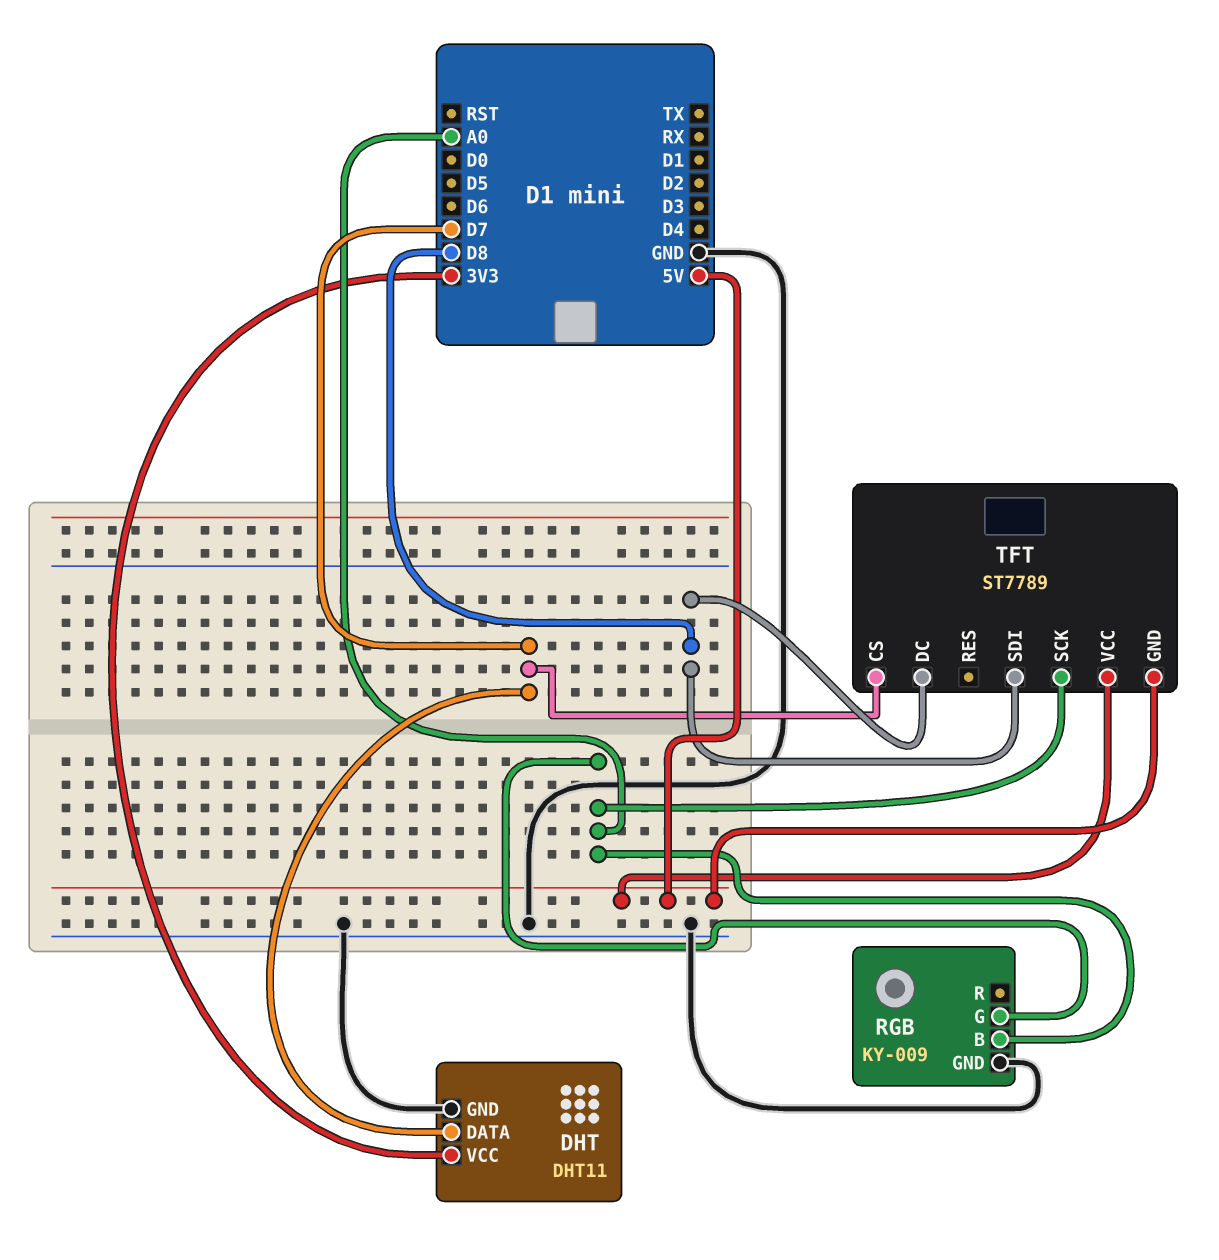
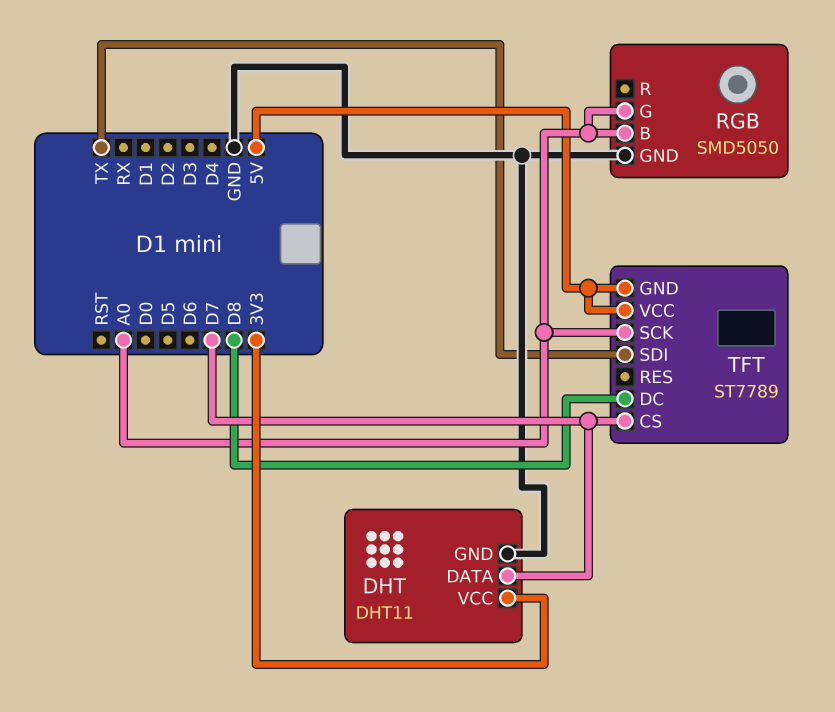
RGB: KY-009 -> SMD5050
TFT pin SDI: D8 -> TX

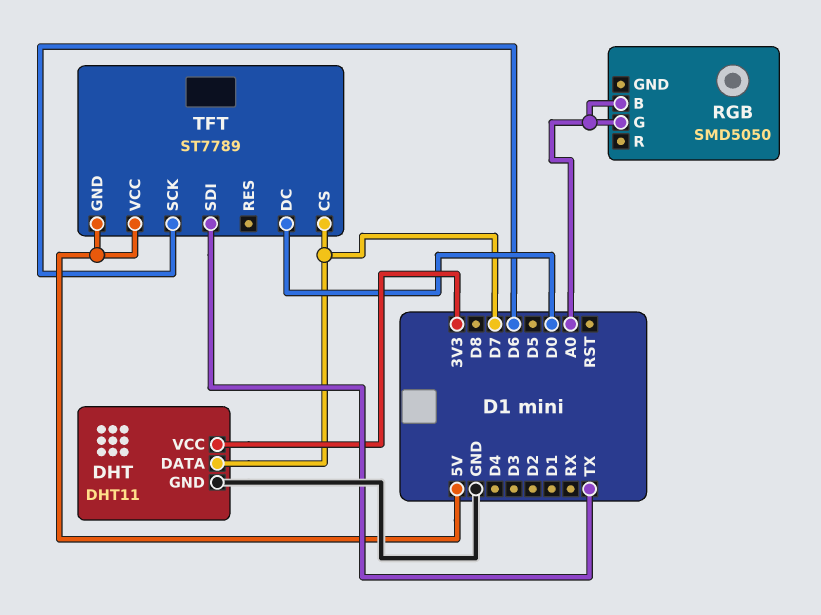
RGB pin GND: GND -> none
TFT pin DC: D8 -> D0
TFT pin SCK: A0 -> D6

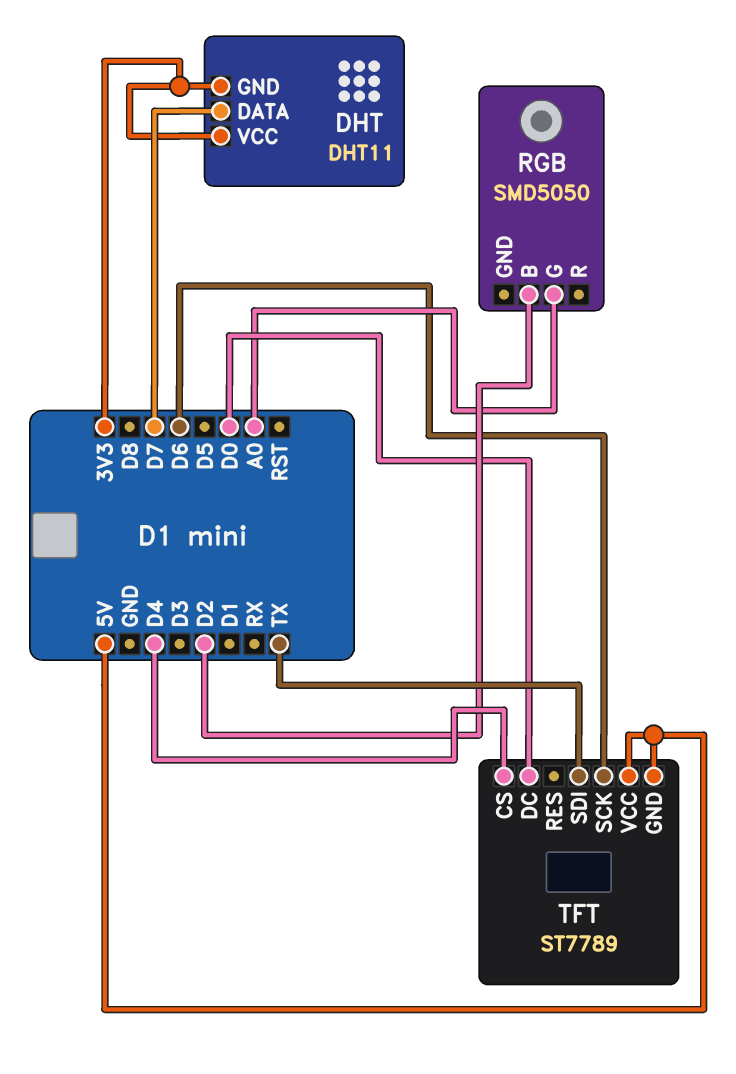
DHT pin GND: GND -> 3V3
RGB pin B: A0 -> D2
TFT pin CS: D7 -> D4

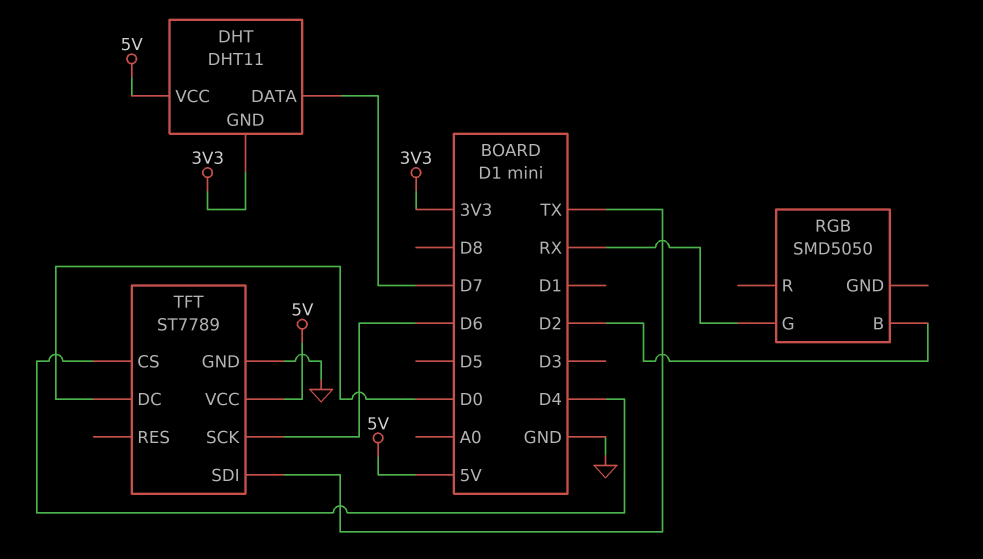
DHT pin VCC: 3V3 -> 5V
RGB pin G: A0 -> RX
TFT pin GND: 5V -> GND

